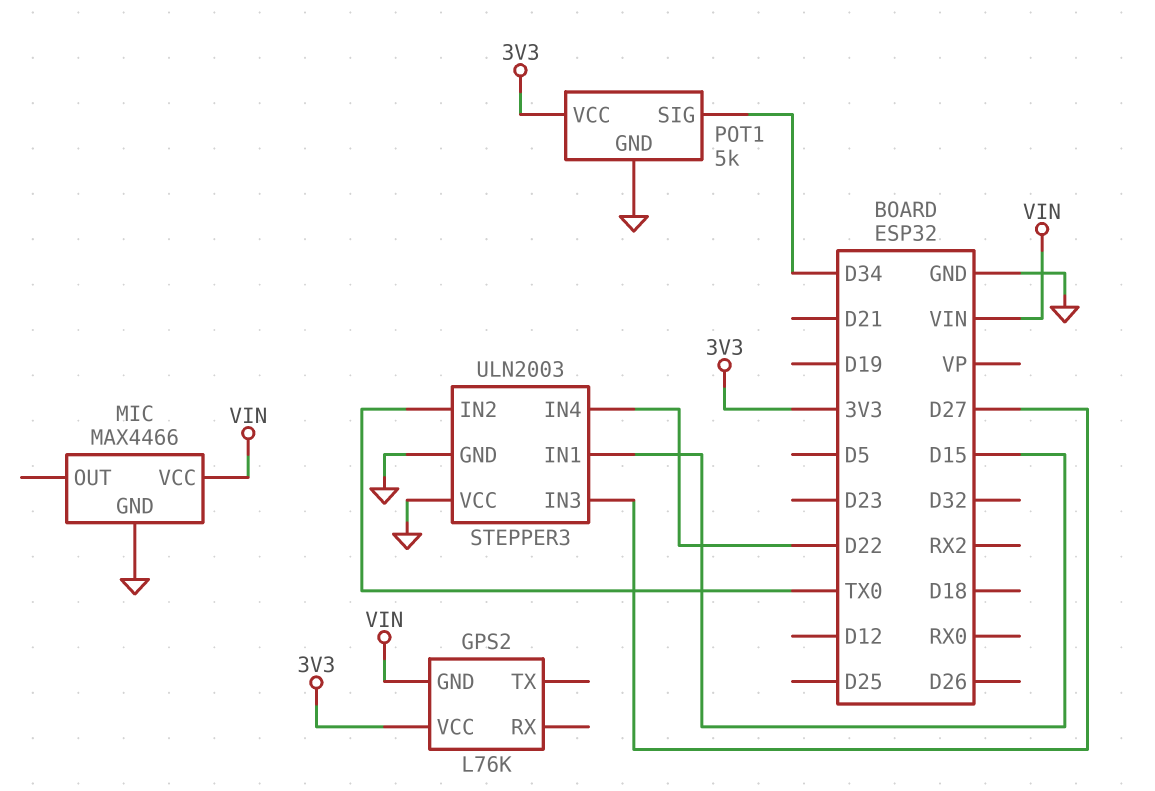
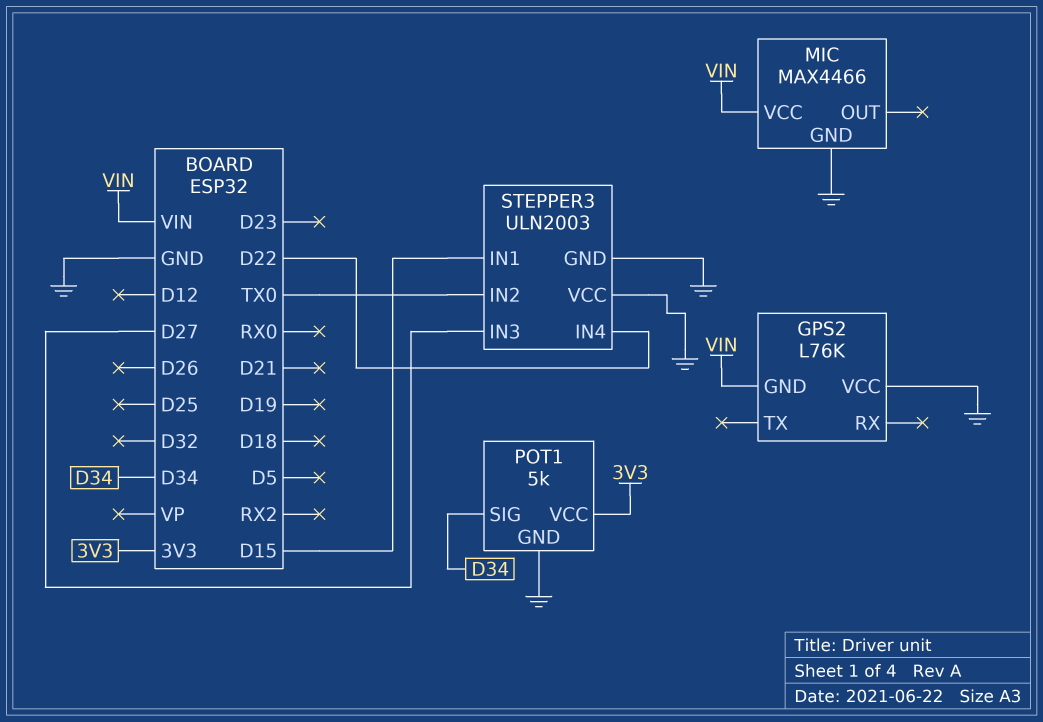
GPS2 pin VCC: 3V3 -> GND

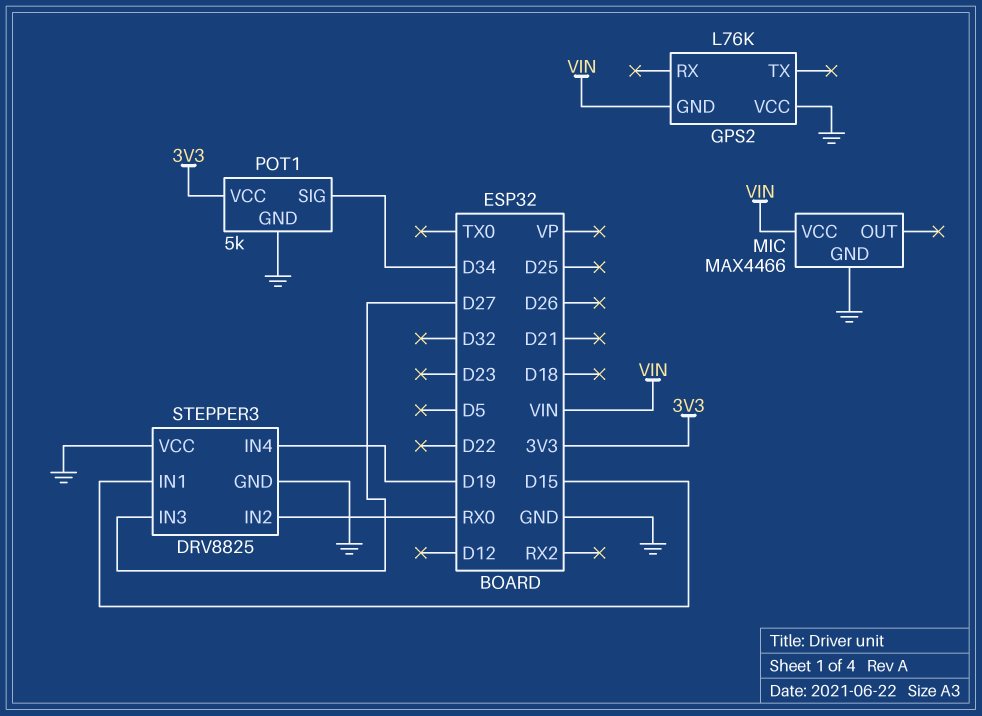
STEPPER3: ULN2003 -> DRV8825
STEPPER3 pin IN2: TX0 -> RX0
STEPPER3 pin IN4: D22 -> D19

